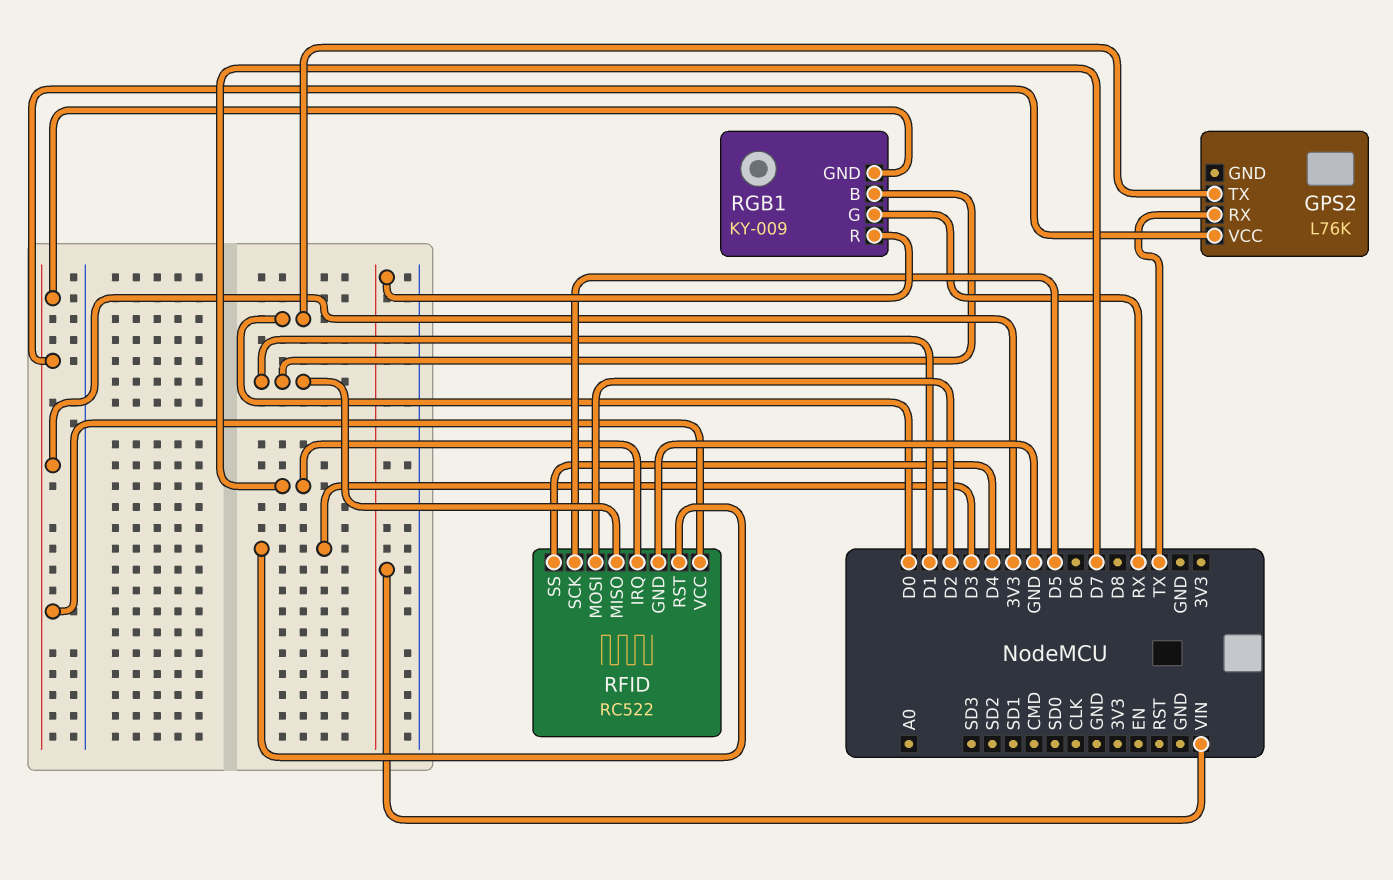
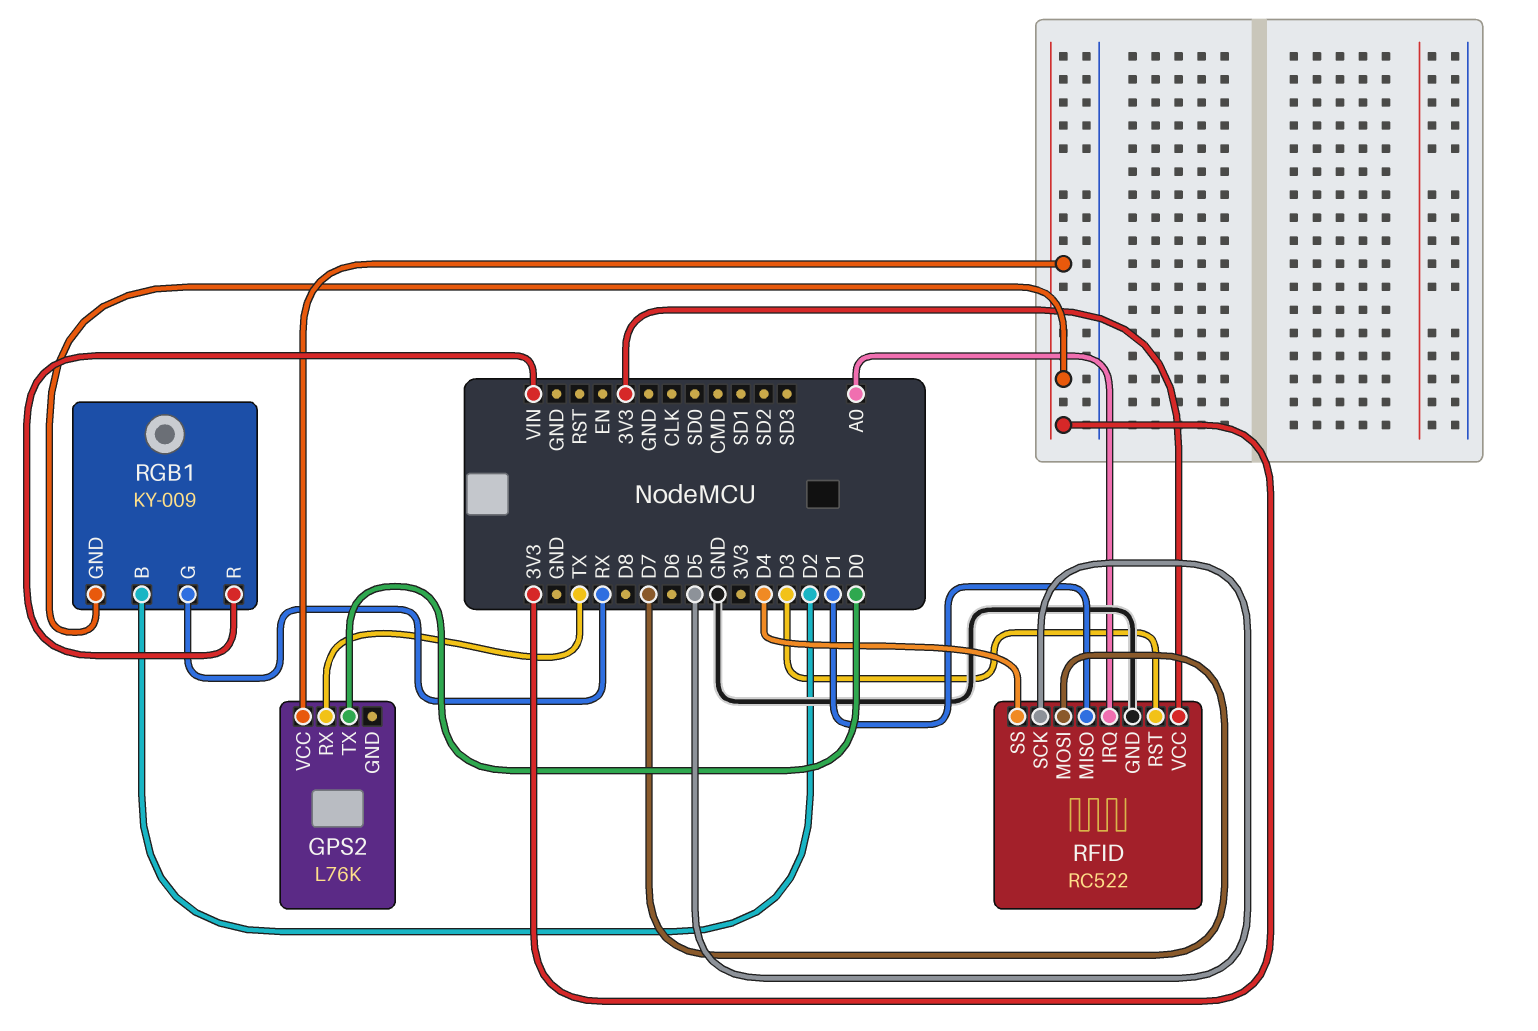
RFID pin IRQ: D7 -> A0
RFID pin MOSI: D2 -> D7
RGB1 pin B: D1 -> D2

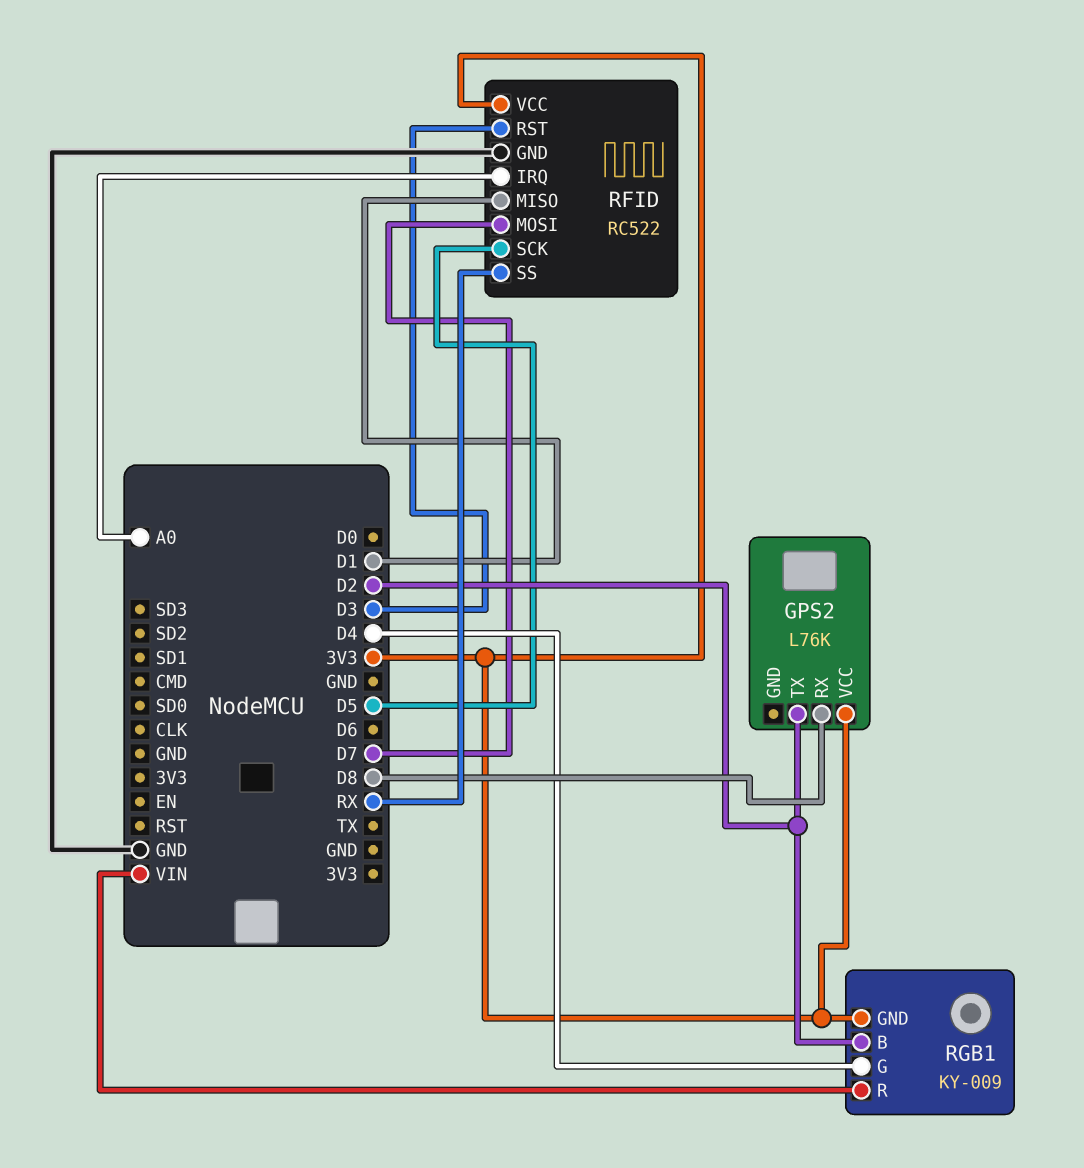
GPS2 pin RX: TX -> D8
GPS2 pin TX: D0 -> D2
RFID pin SS: D4 -> RX
RGB1 pin G: RX -> D4

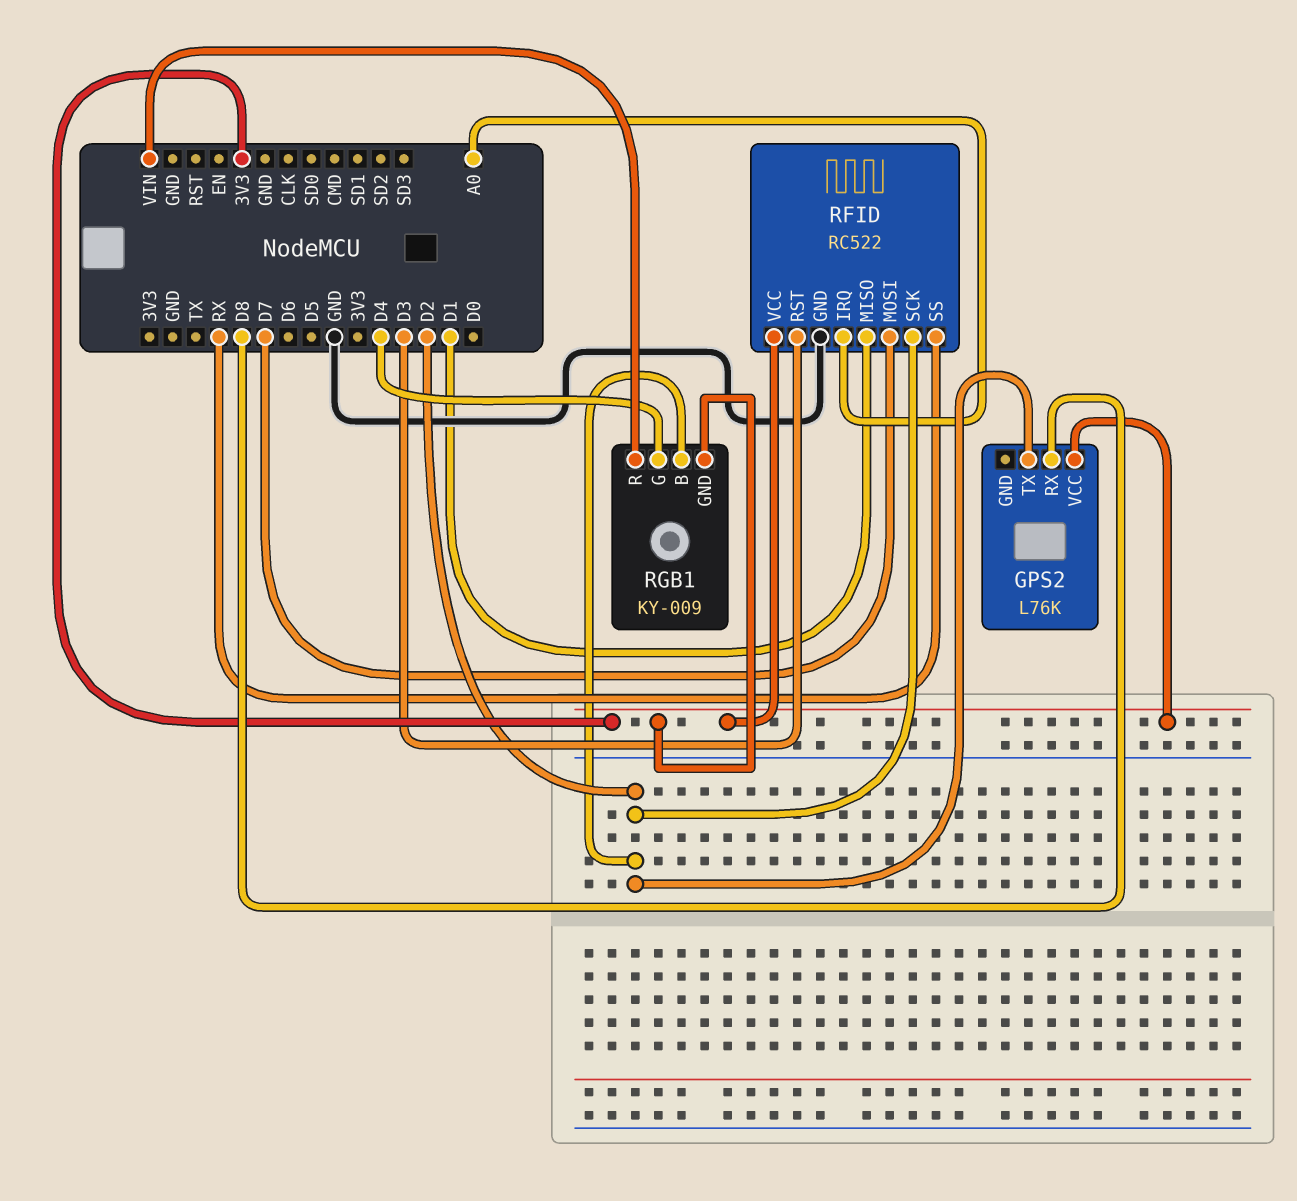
RFID pin SCK: D5 -> D2

